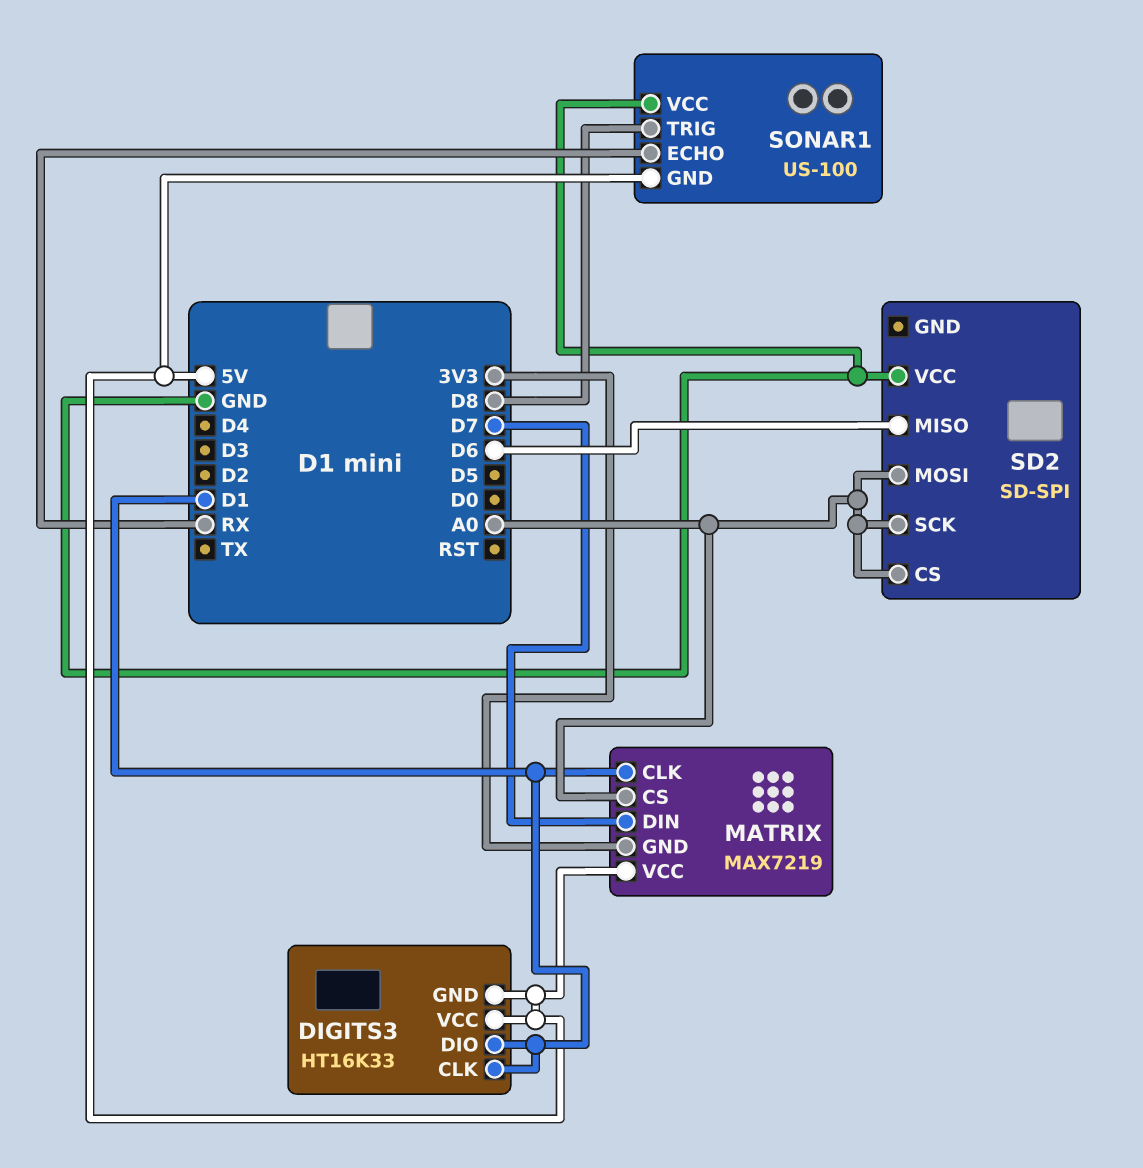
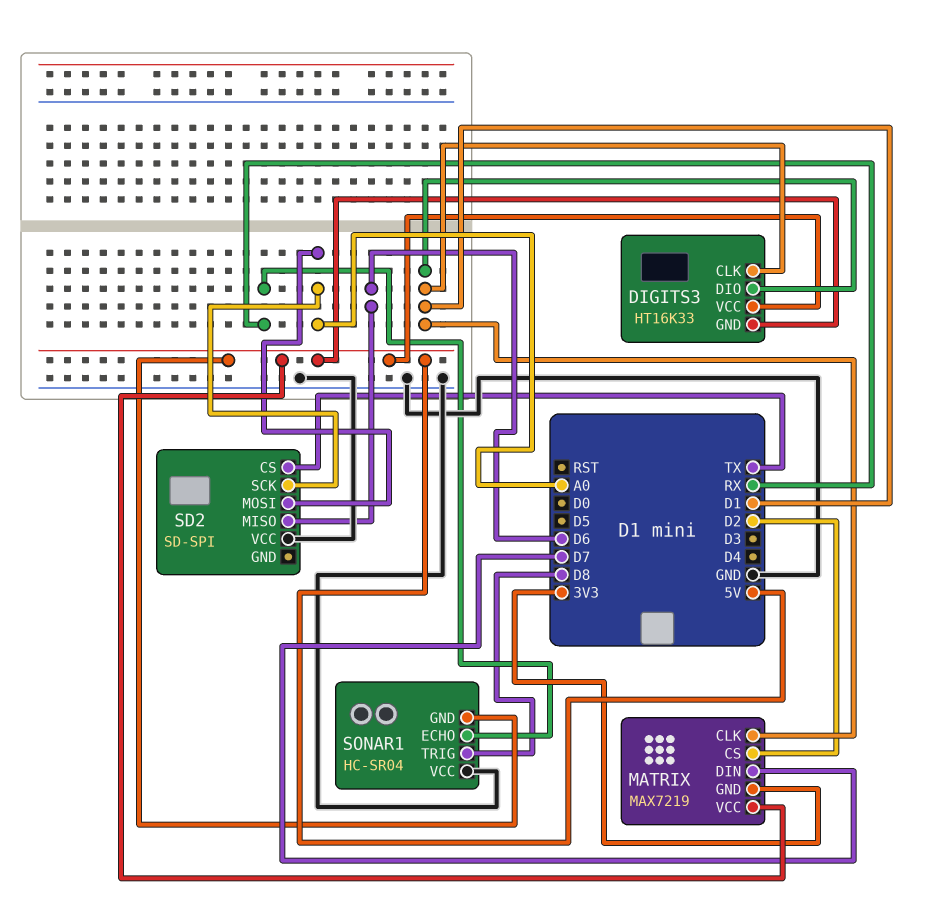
MATRIX pin CS: A0 -> D2
SD2 pin CS: A0 -> TX
SONAR1: US-100 -> HC-SR04

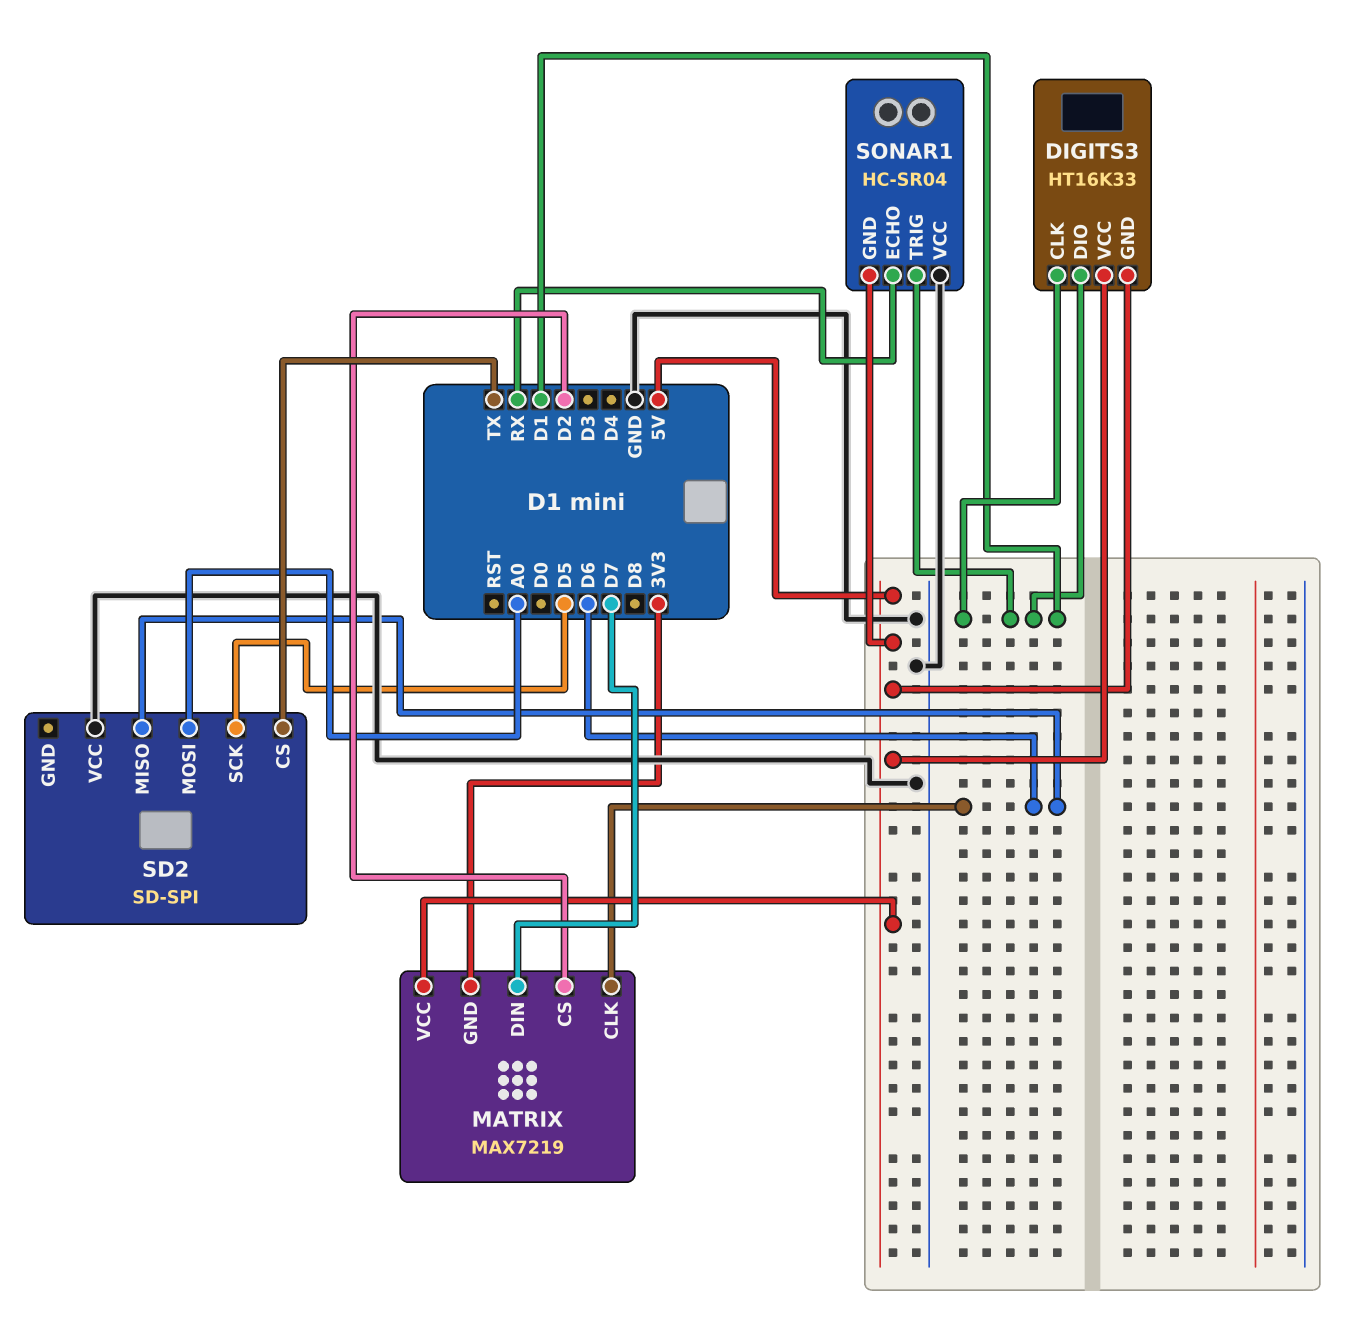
MATRIX pin CLK: D1 -> D6
SD2 pin SCK: A0 -> D5
SONAR1 pin TRIG: D8 -> D1

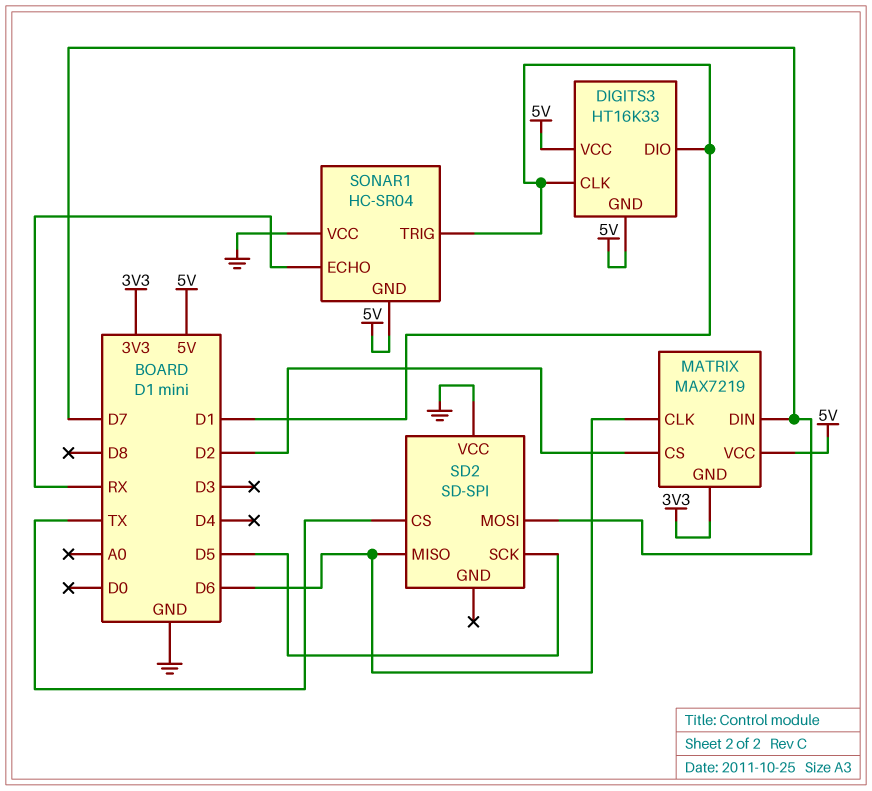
SD2 pin MOSI: A0 -> D7

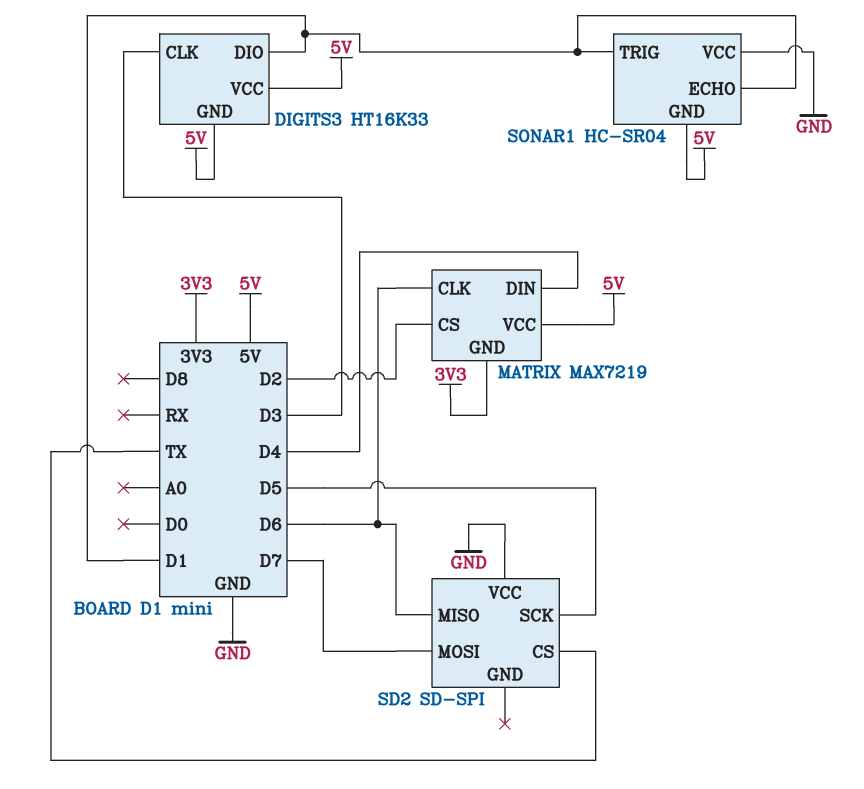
DIGITS3 pin CLK: D1 -> D3
MATRIX pin DIN: D7 -> D4
SONAR1 pin ECHO: RX -> D1

